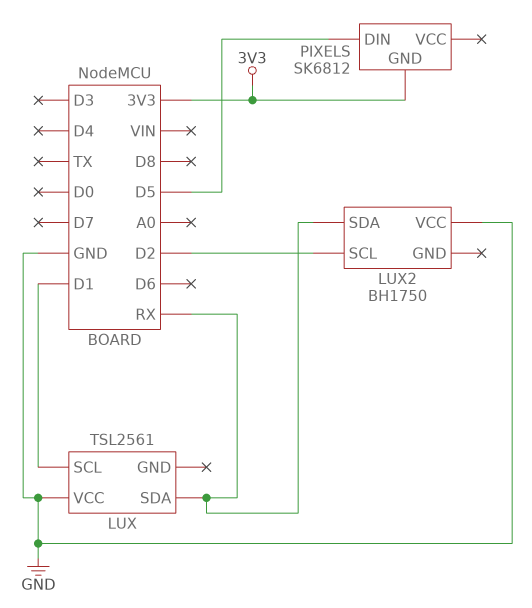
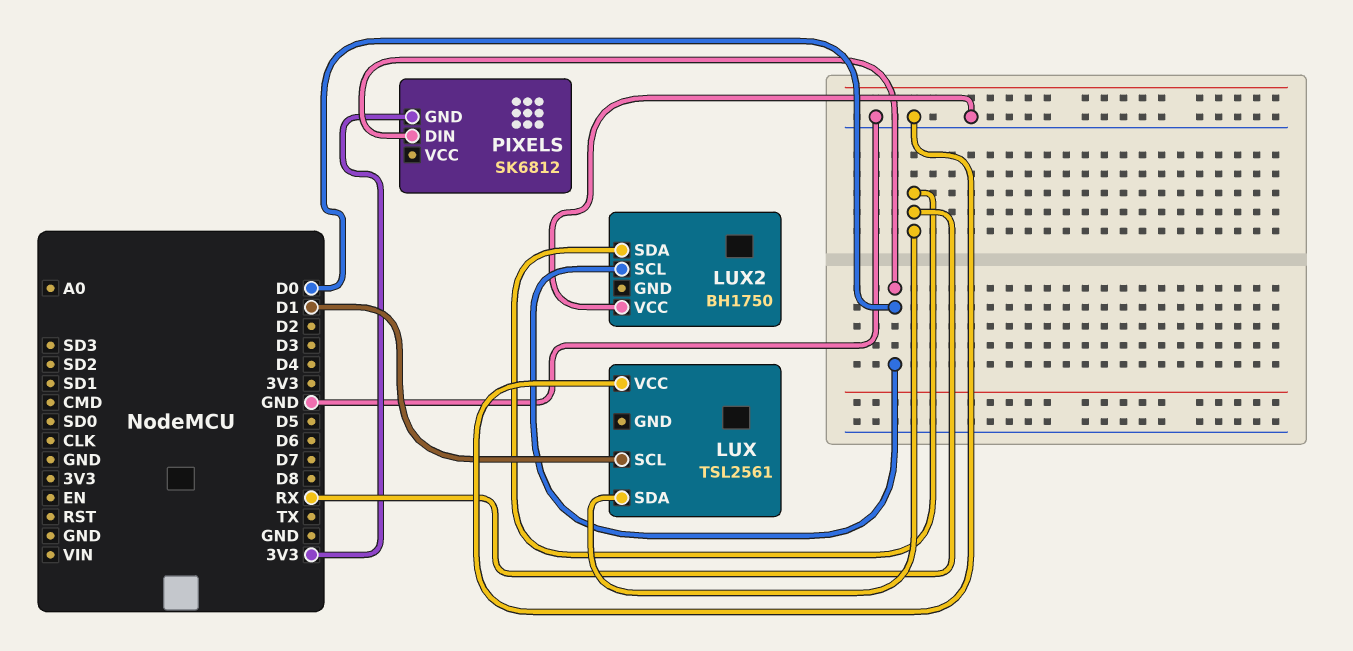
LUX2 pin SCL: D2 -> D0
PIXELS pin DIN: D5 -> D0

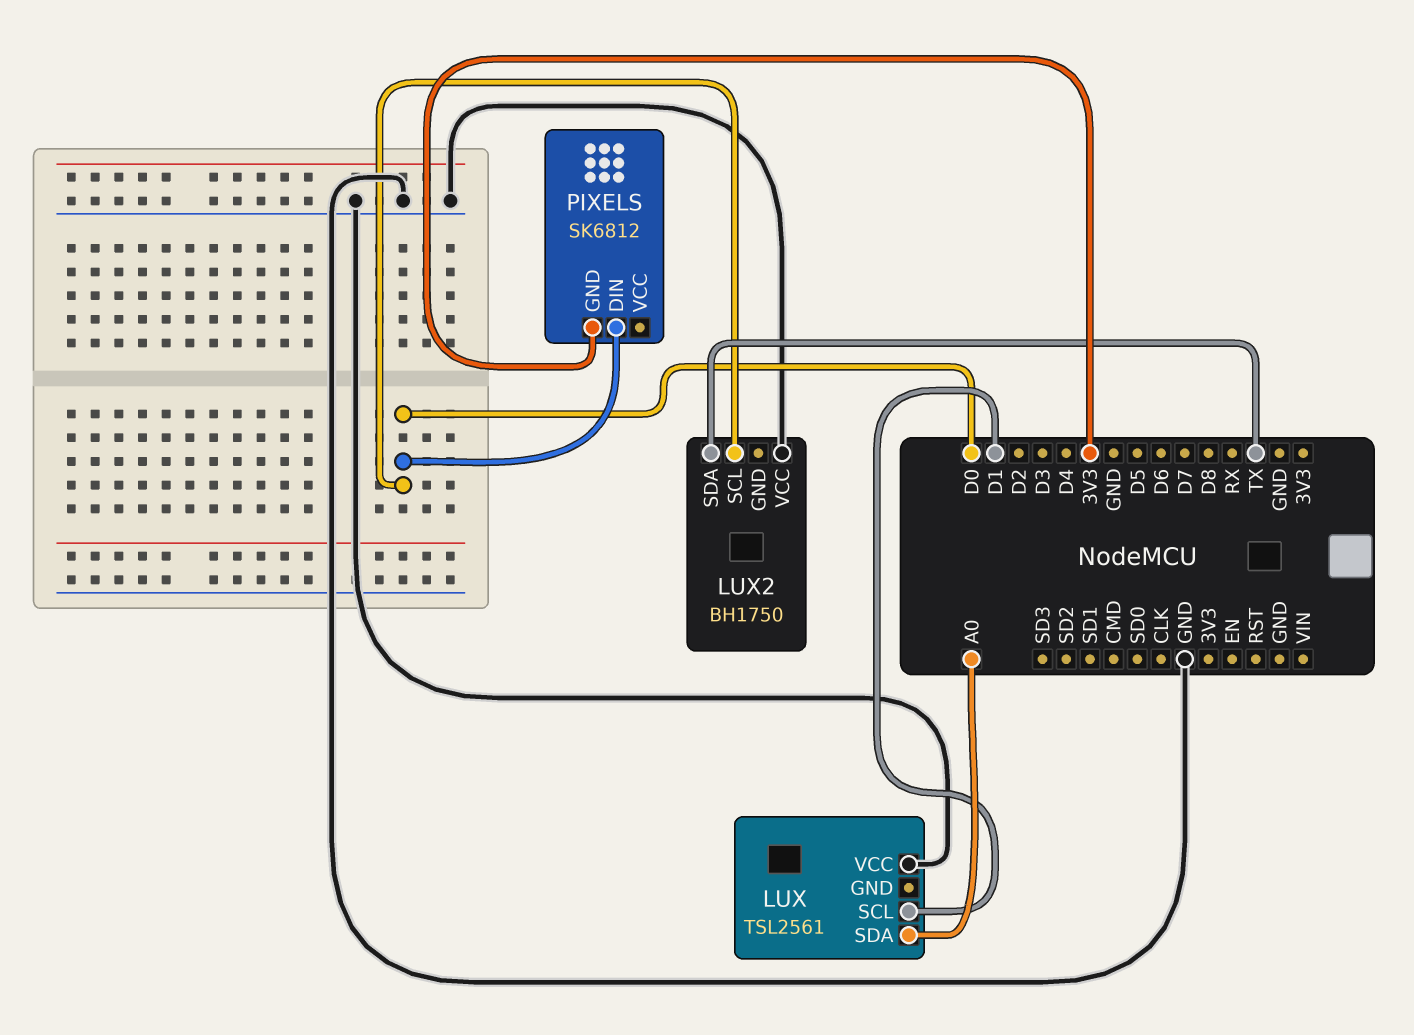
LUX pin SDA: RX -> A0
LUX2 pin SDA: RX -> TX

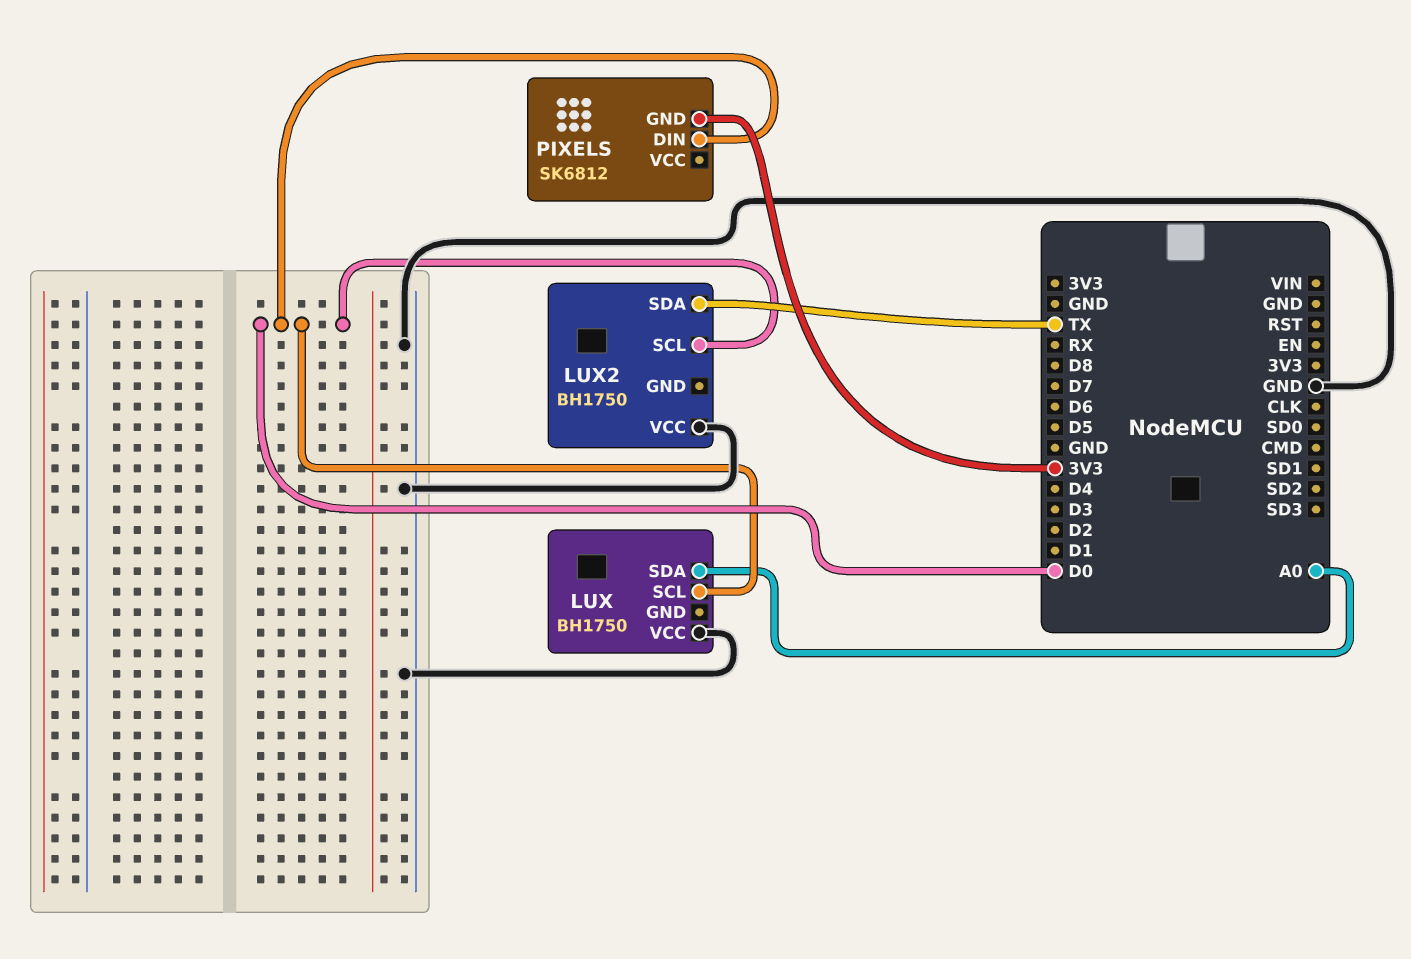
LUX: TSL2561 -> BH1750
LUX pin SCL: D1 -> D0

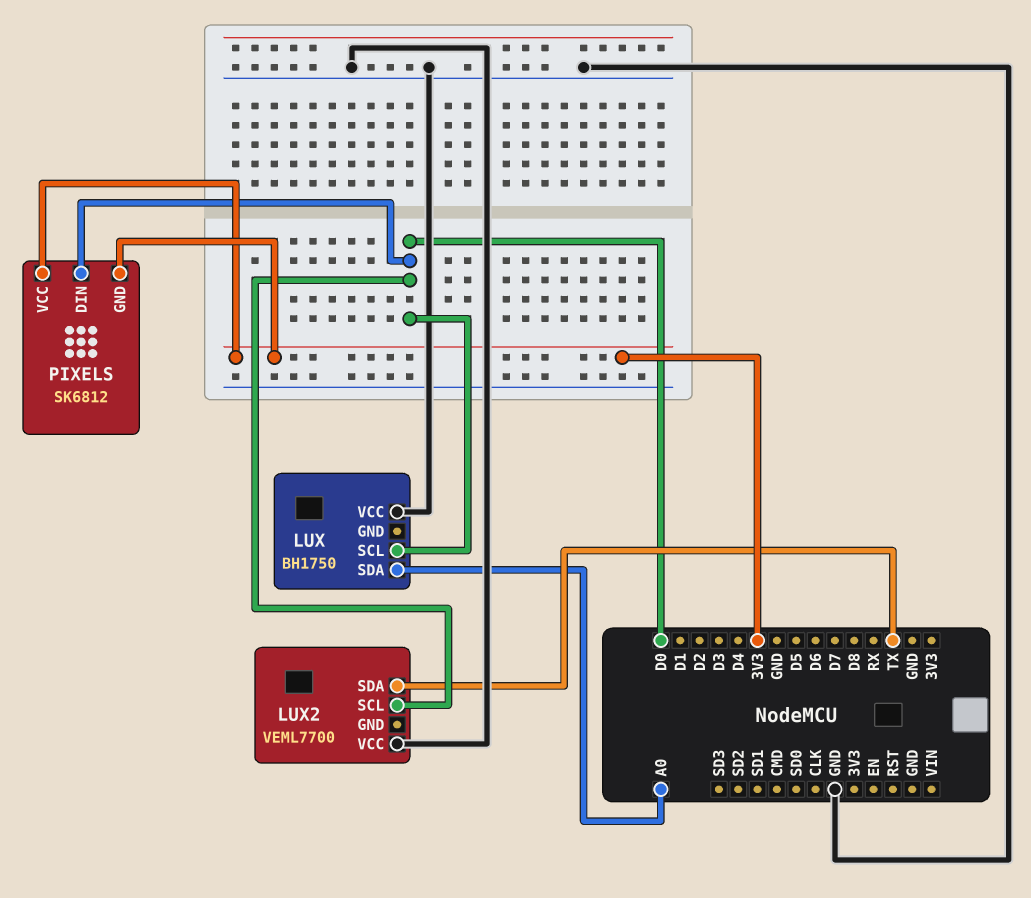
LUX2: BH1750 -> VEML7700
PIXELS pin VCC: none -> 3V3

